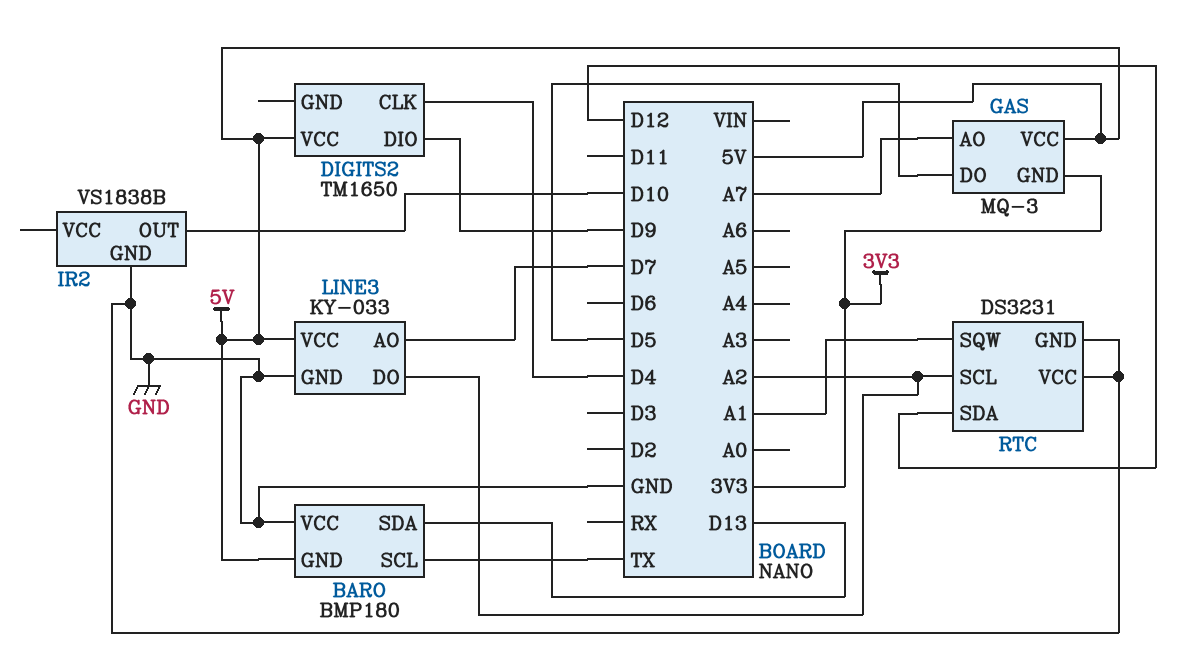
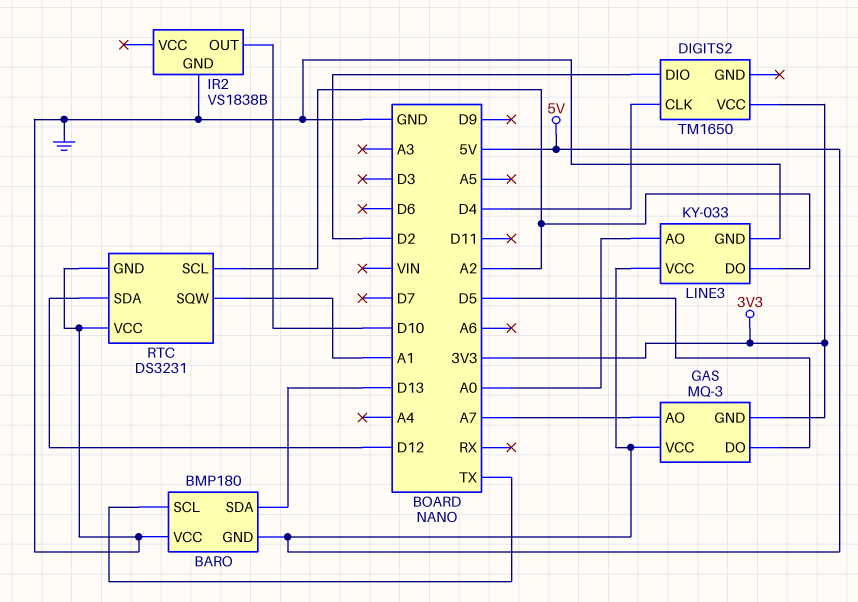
DIGITS2 pin DIO: D9 -> D2
DIGITS2 pin VCC: 5V -> 3V3
LINE3 pin AO: D7 -> A0

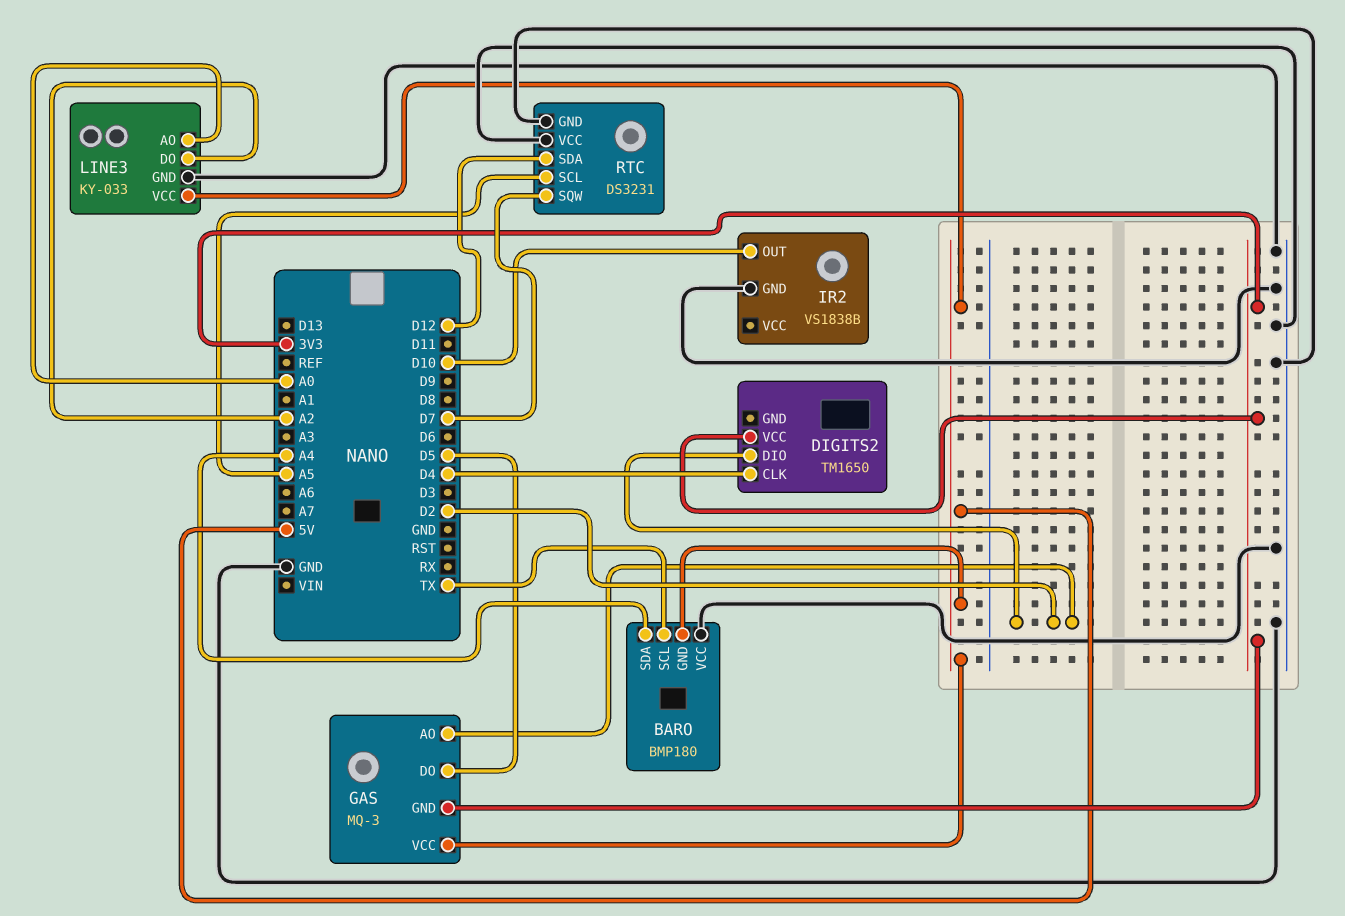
BARO pin SDA: D13 -> A4
GAS pin AO: A7 -> D2
RTC pin SCL: A2 -> A5
RTC pin SQW: A1 -> D7

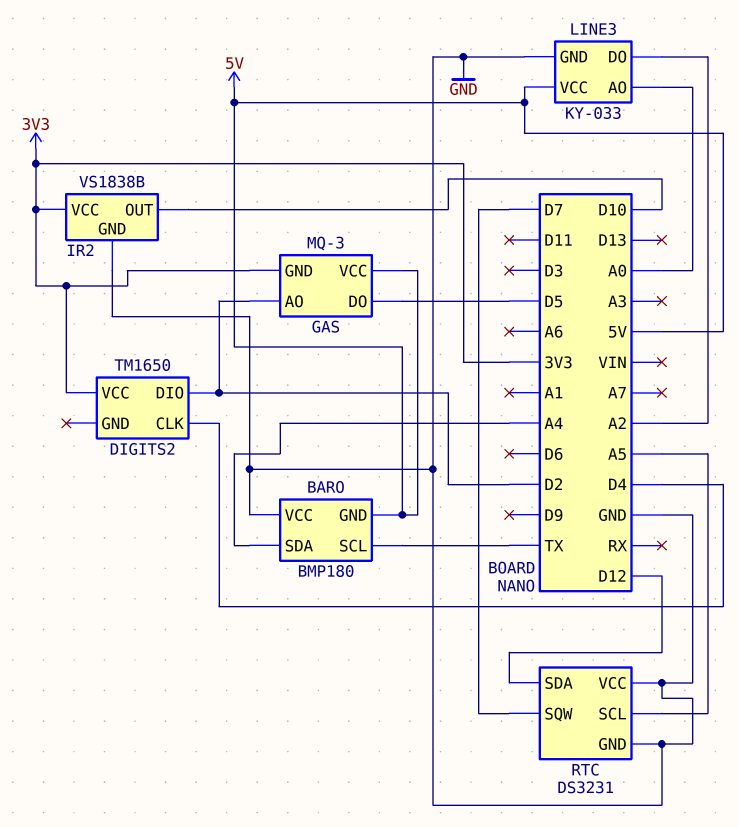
IR2 pin VCC: none -> 3V3

